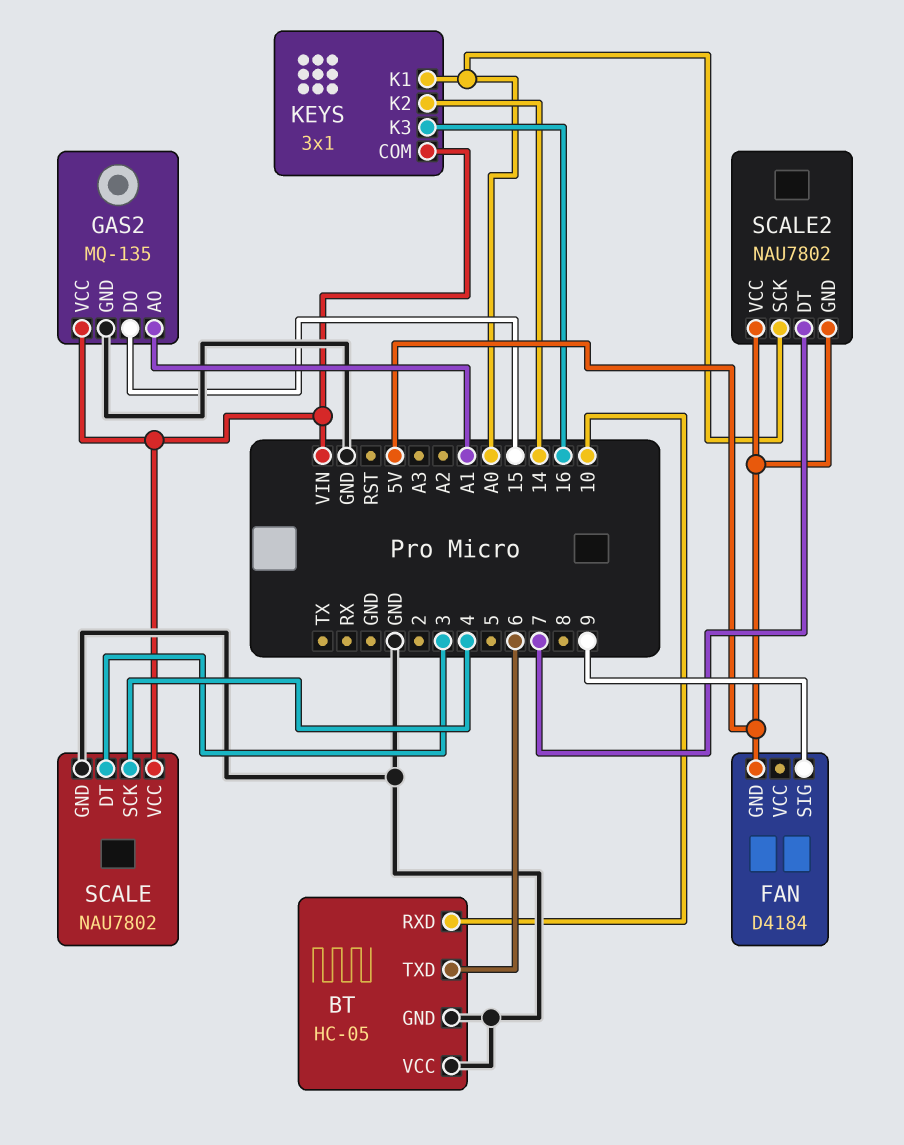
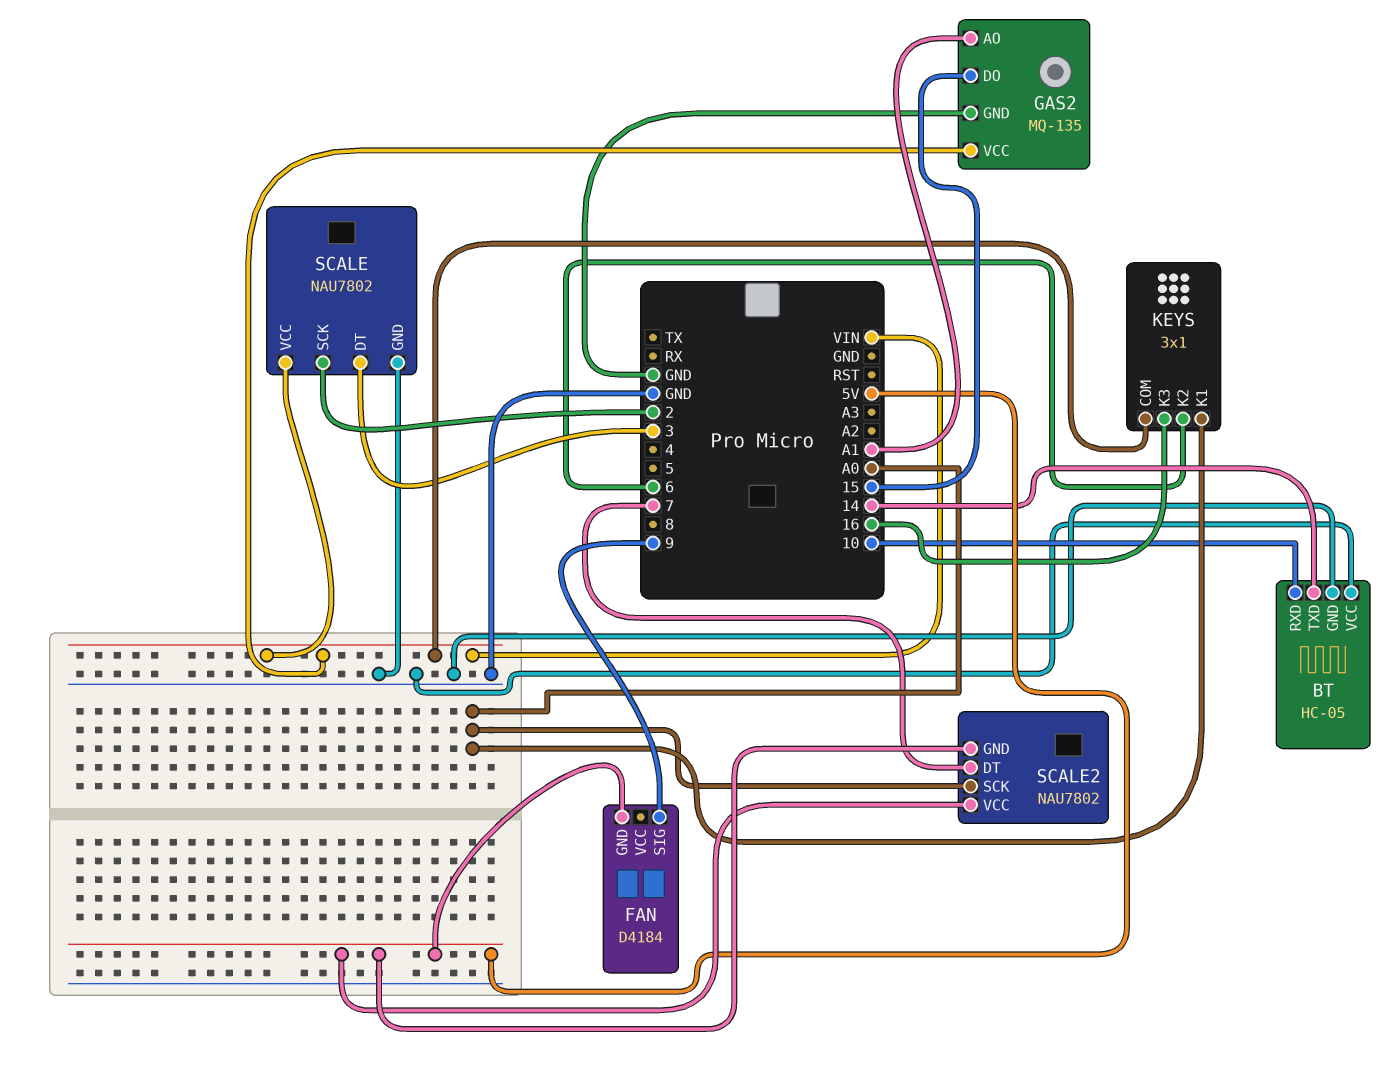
BT pin TXD: 6 -> 14
KEYS pin K2: 14 -> 6
SCALE pin SCK: 4 -> 2

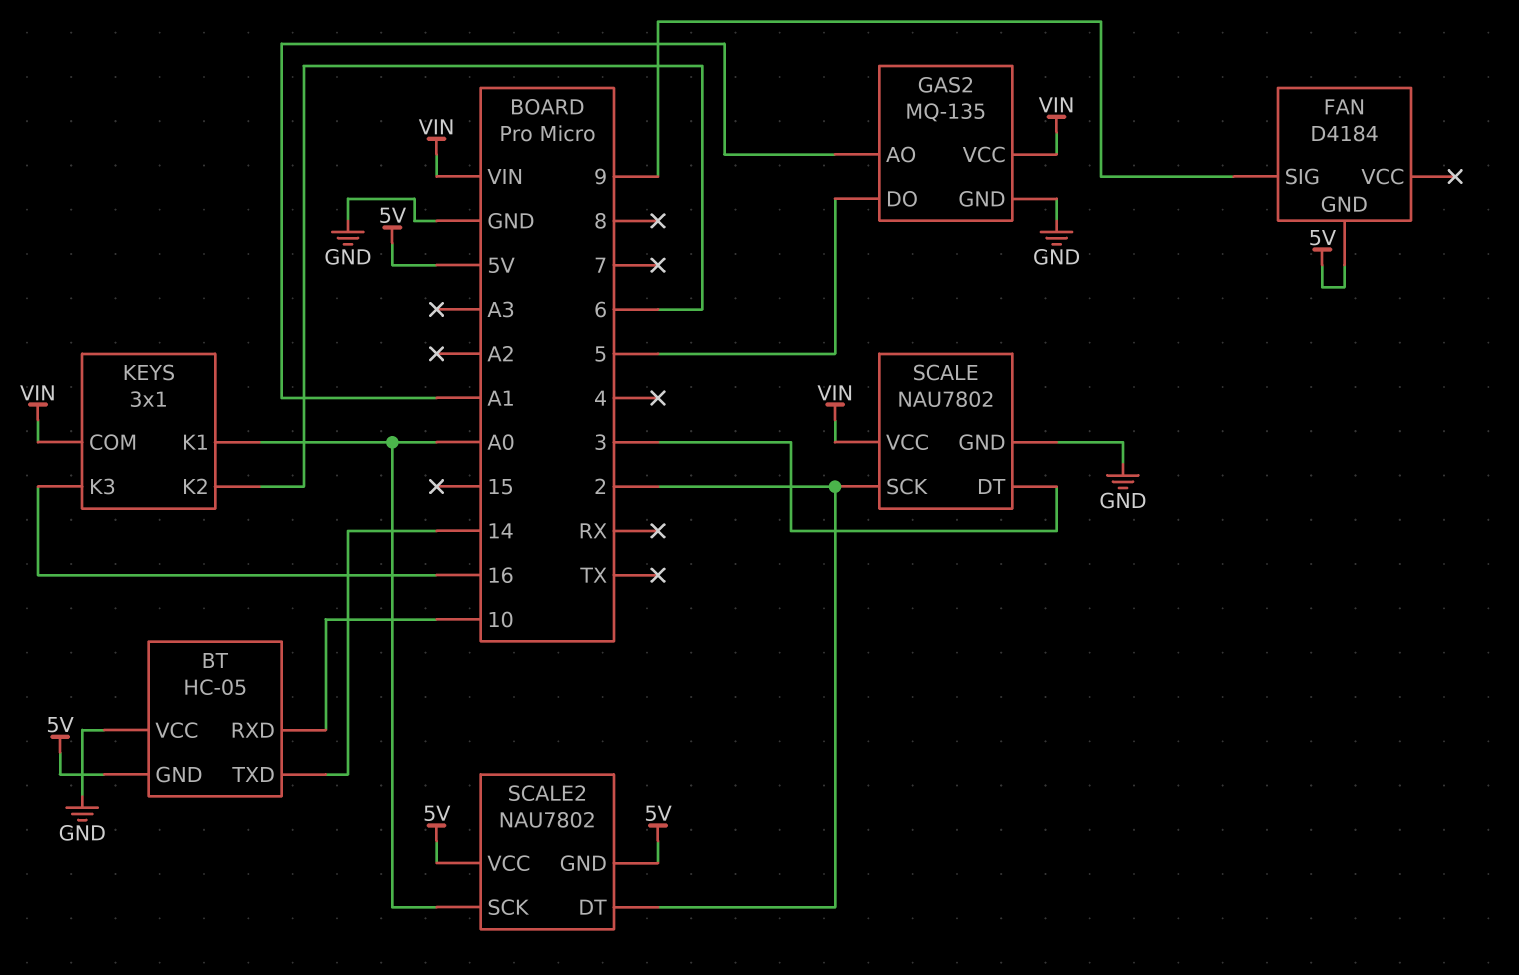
BT pin GND: GND -> 5V
GAS2 pin DO: 15 -> 5
SCALE2 pin DT: 7 -> 2

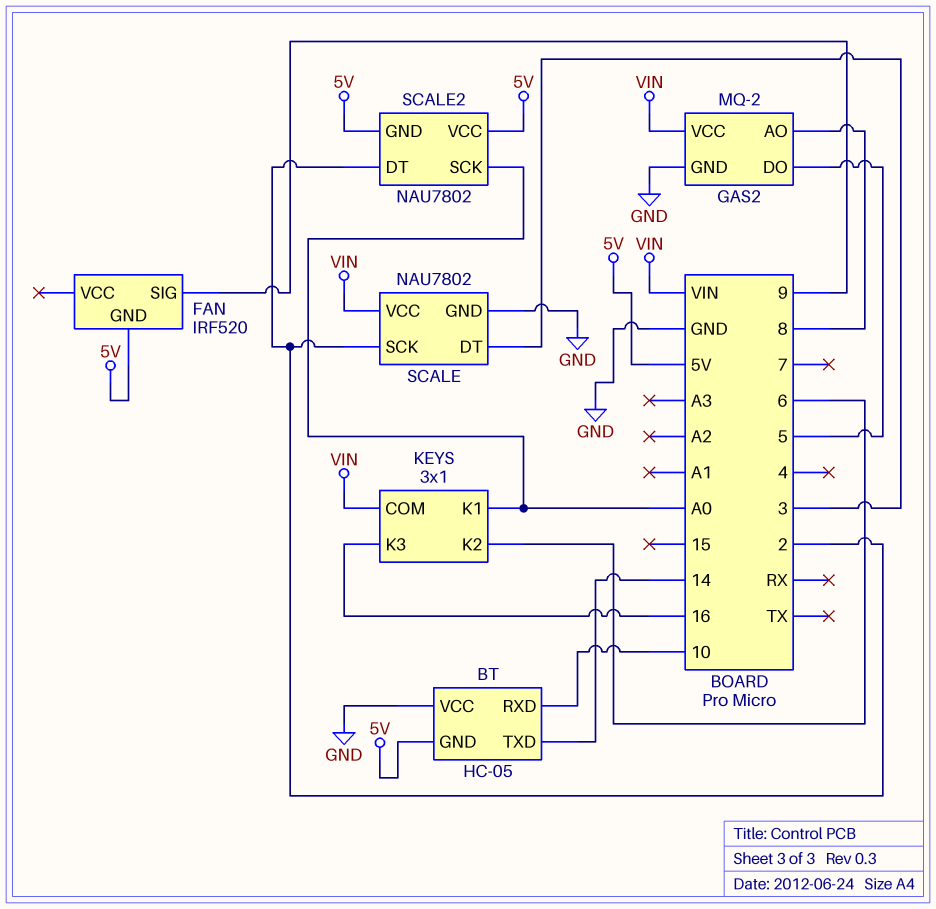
FAN: D4184 -> IRF520
GAS2: MQ-135 -> MQ-2
GAS2 pin AO: A1 -> 8

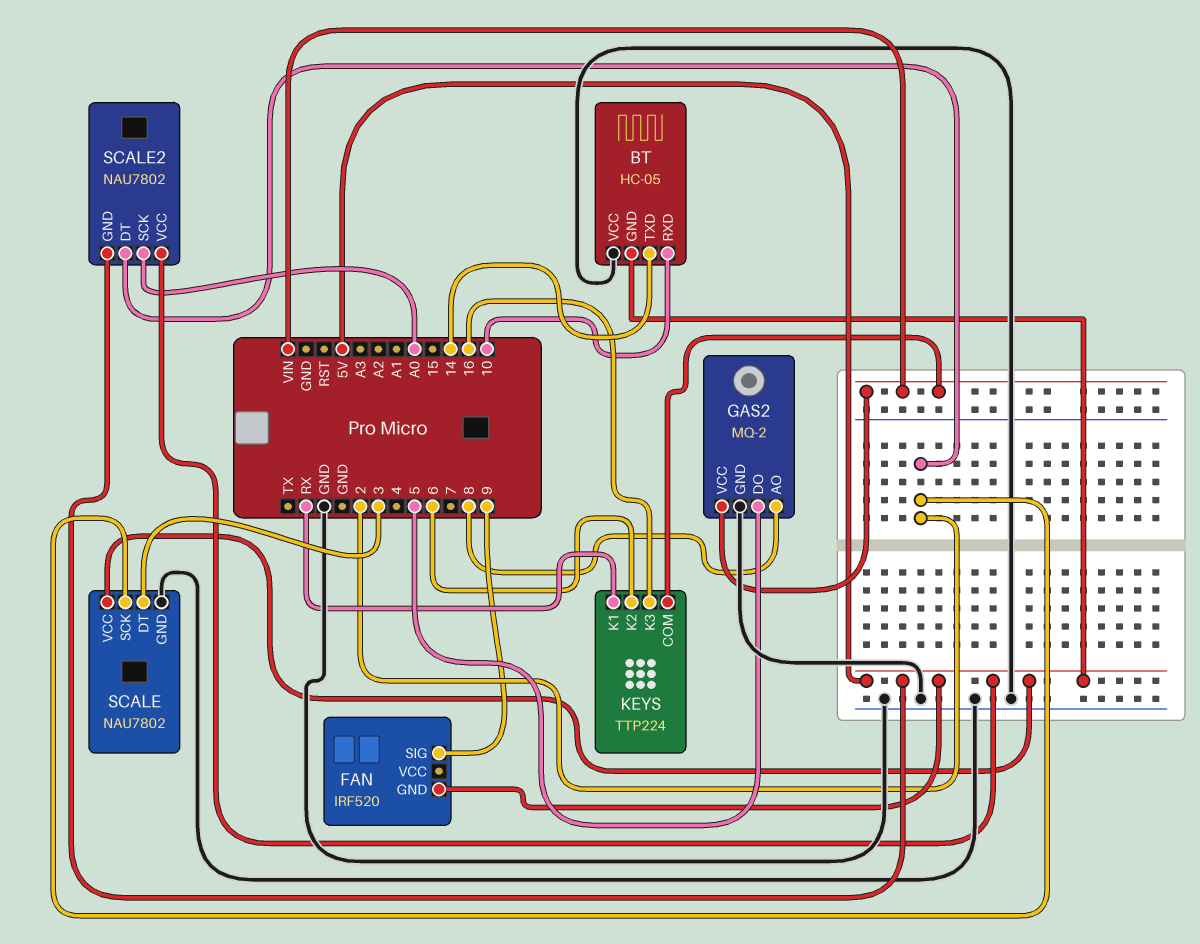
KEYS: 3x1 -> TTP224
KEYS pin K1: A0 -> RX
SCALE pin VCC: VIN -> 5V

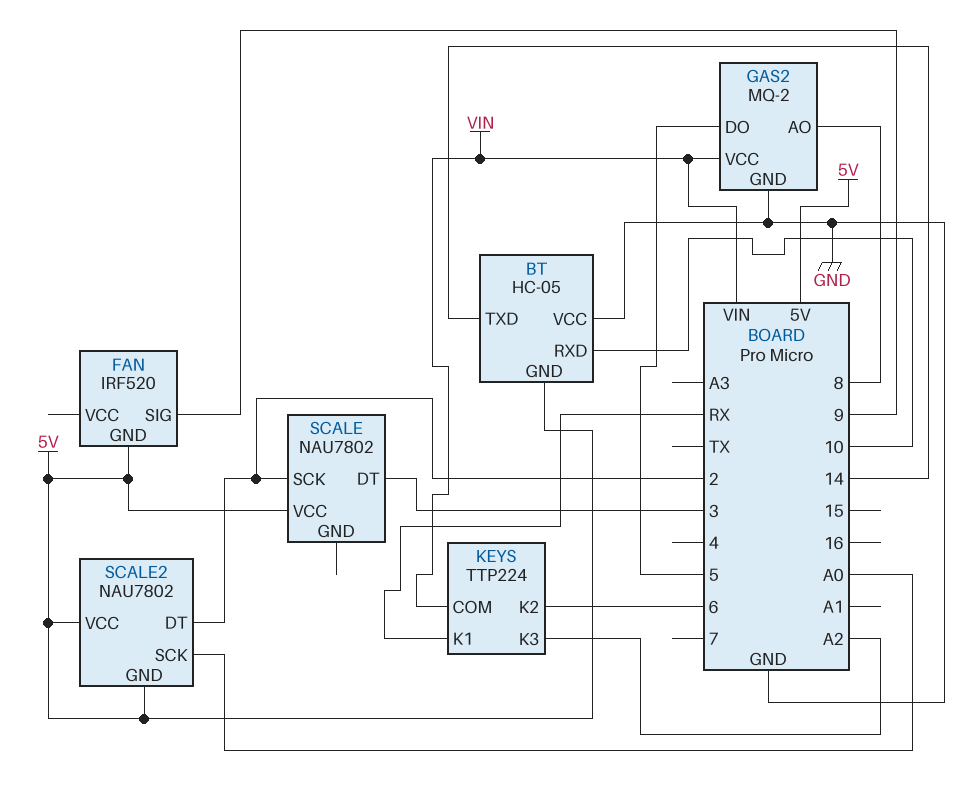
KEYS pin K3: 16 -> A2
SCALE pin GND: GND -> none

